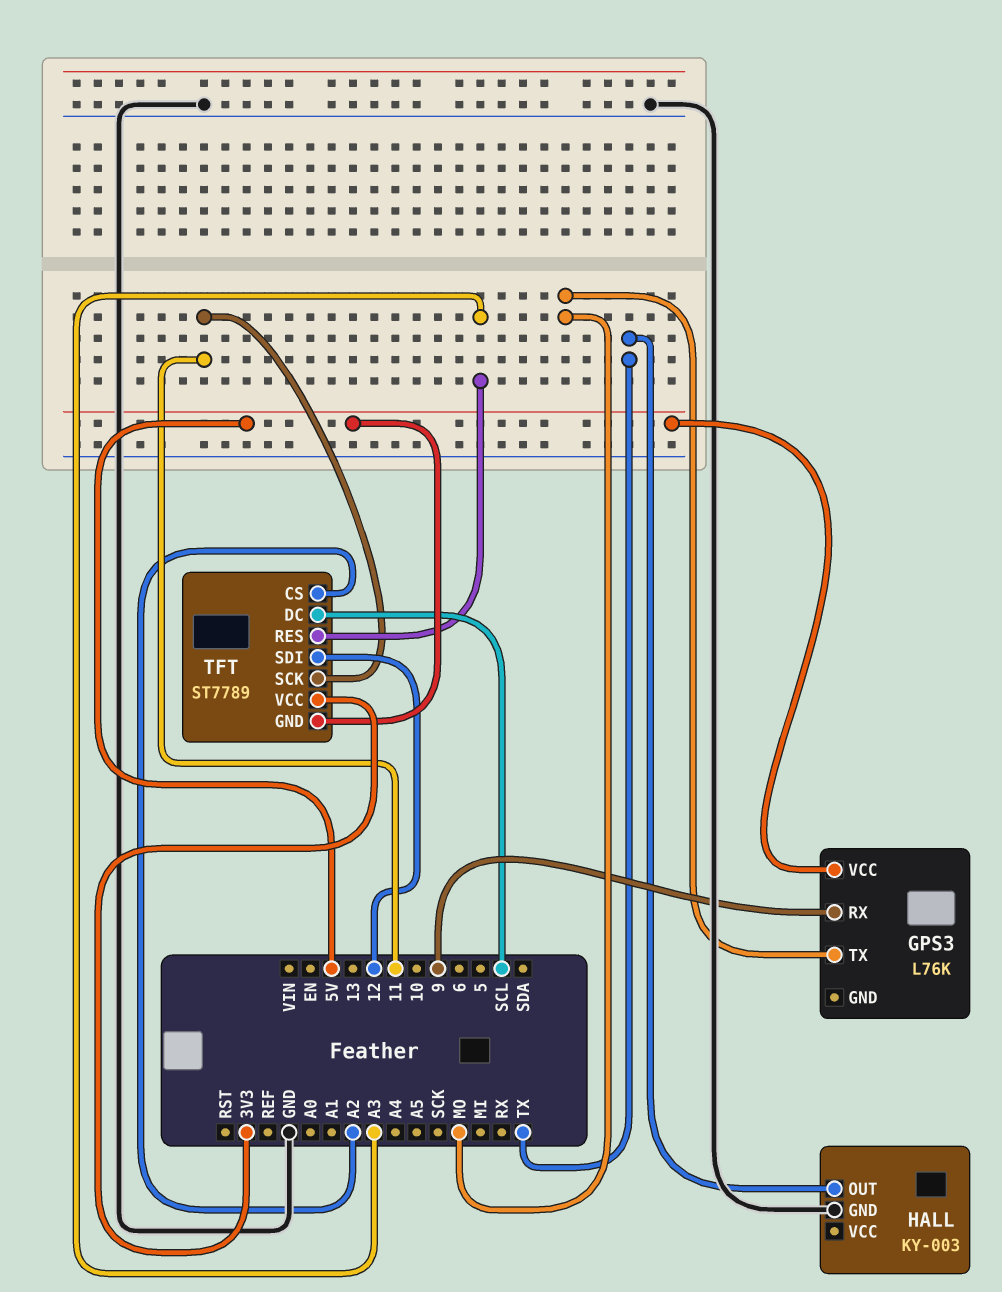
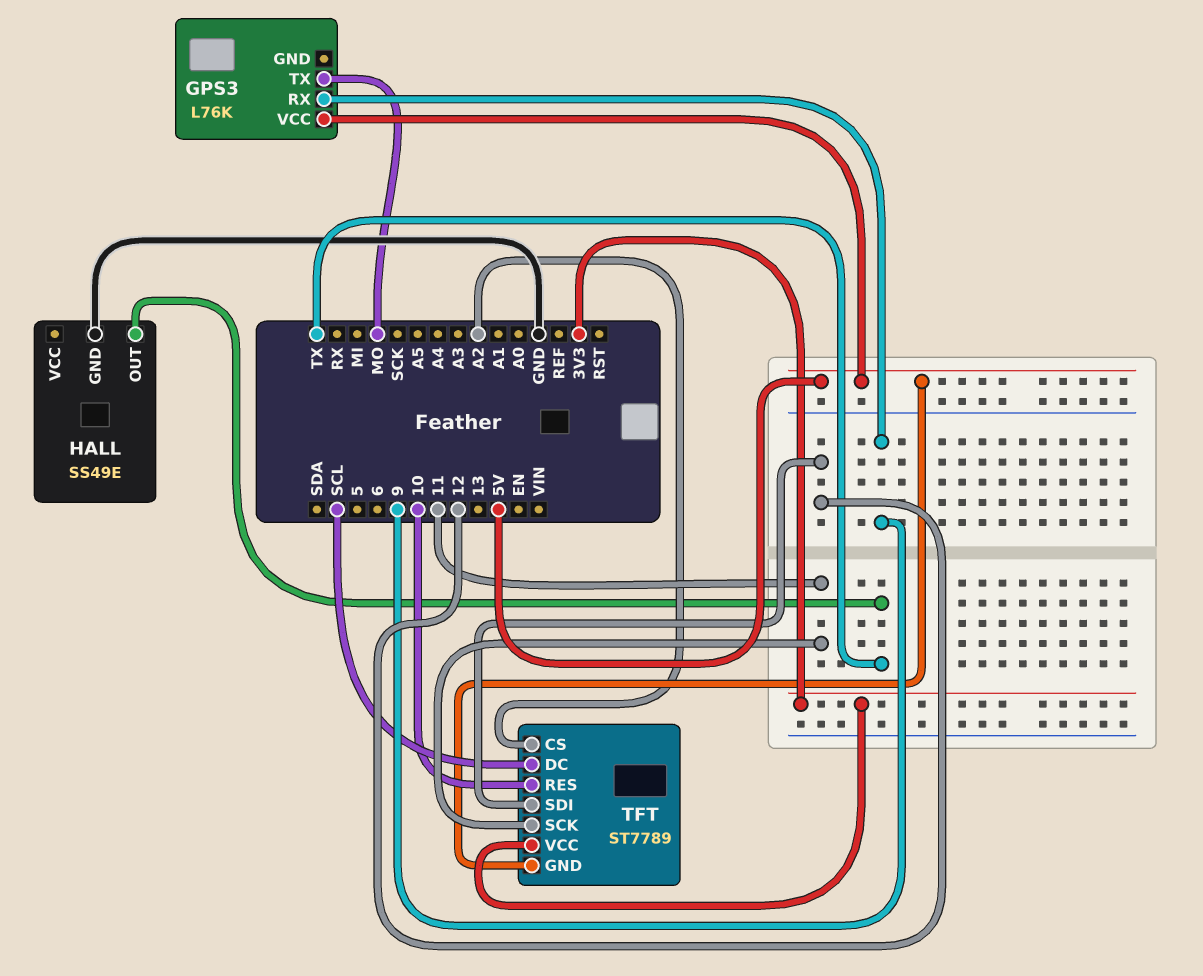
HALL: KY-003 -> SS49E
TFT pin RES: A3 -> 10

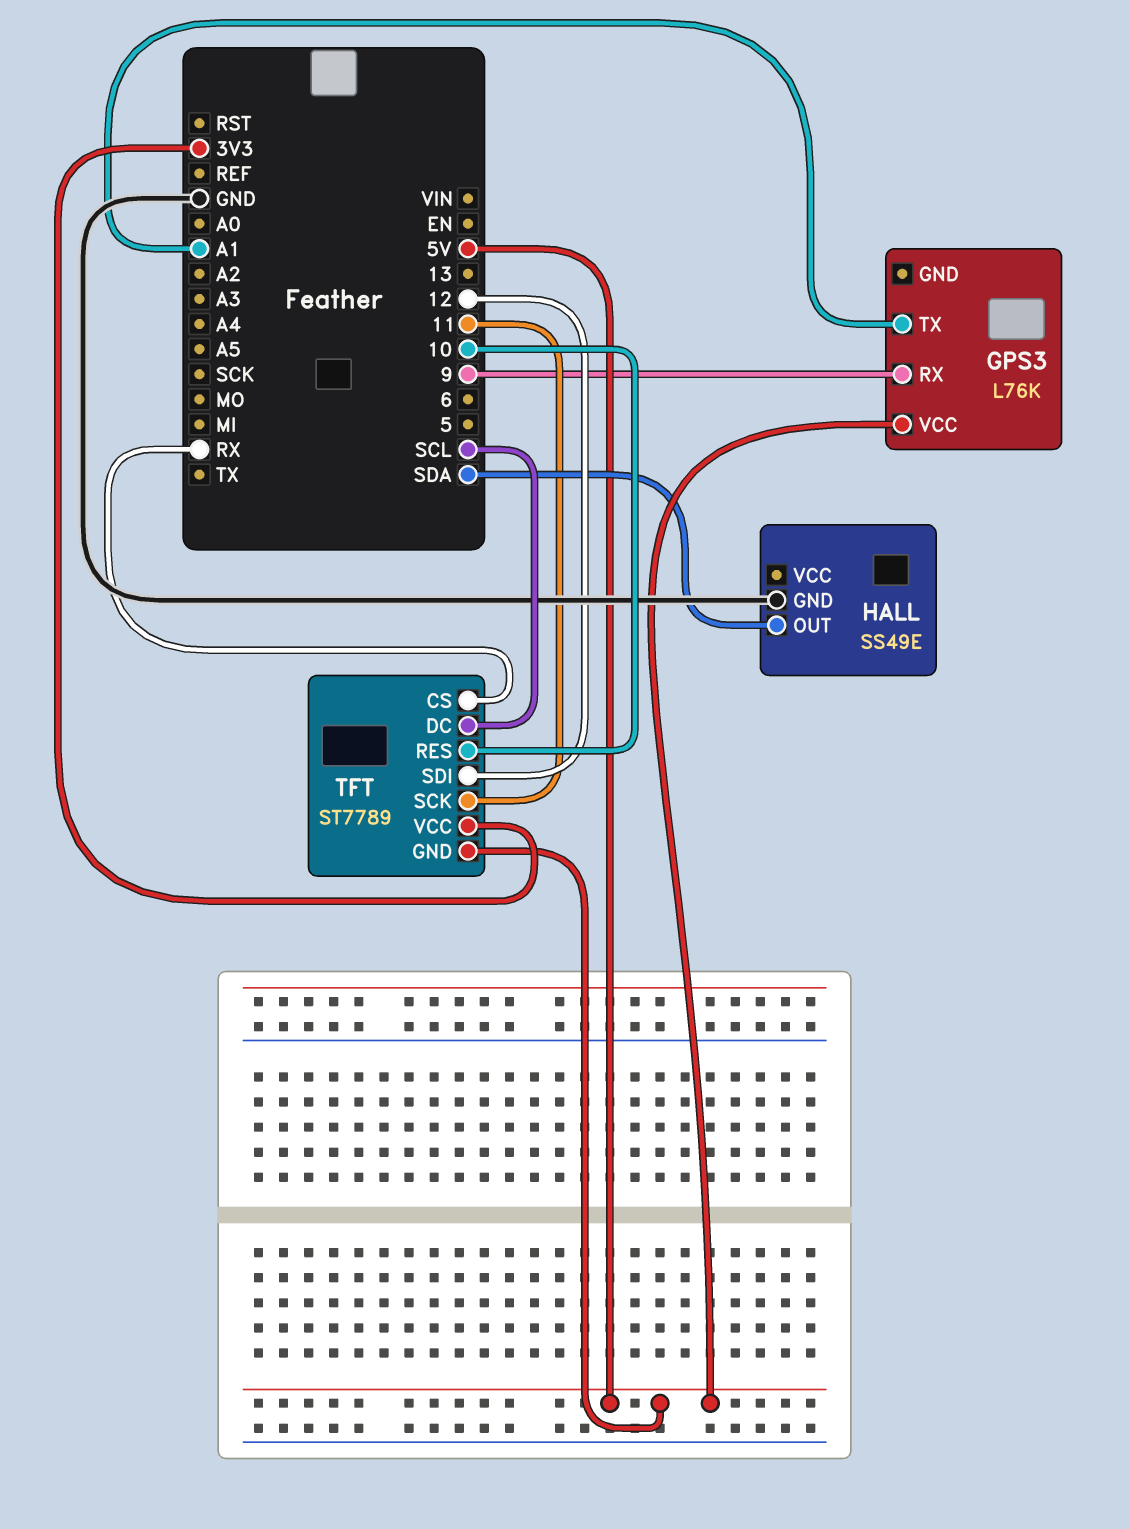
GPS3 pin TX: MO -> A1
HALL pin OUT: TX -> SDA
TFT pin CS: A2 -> RX

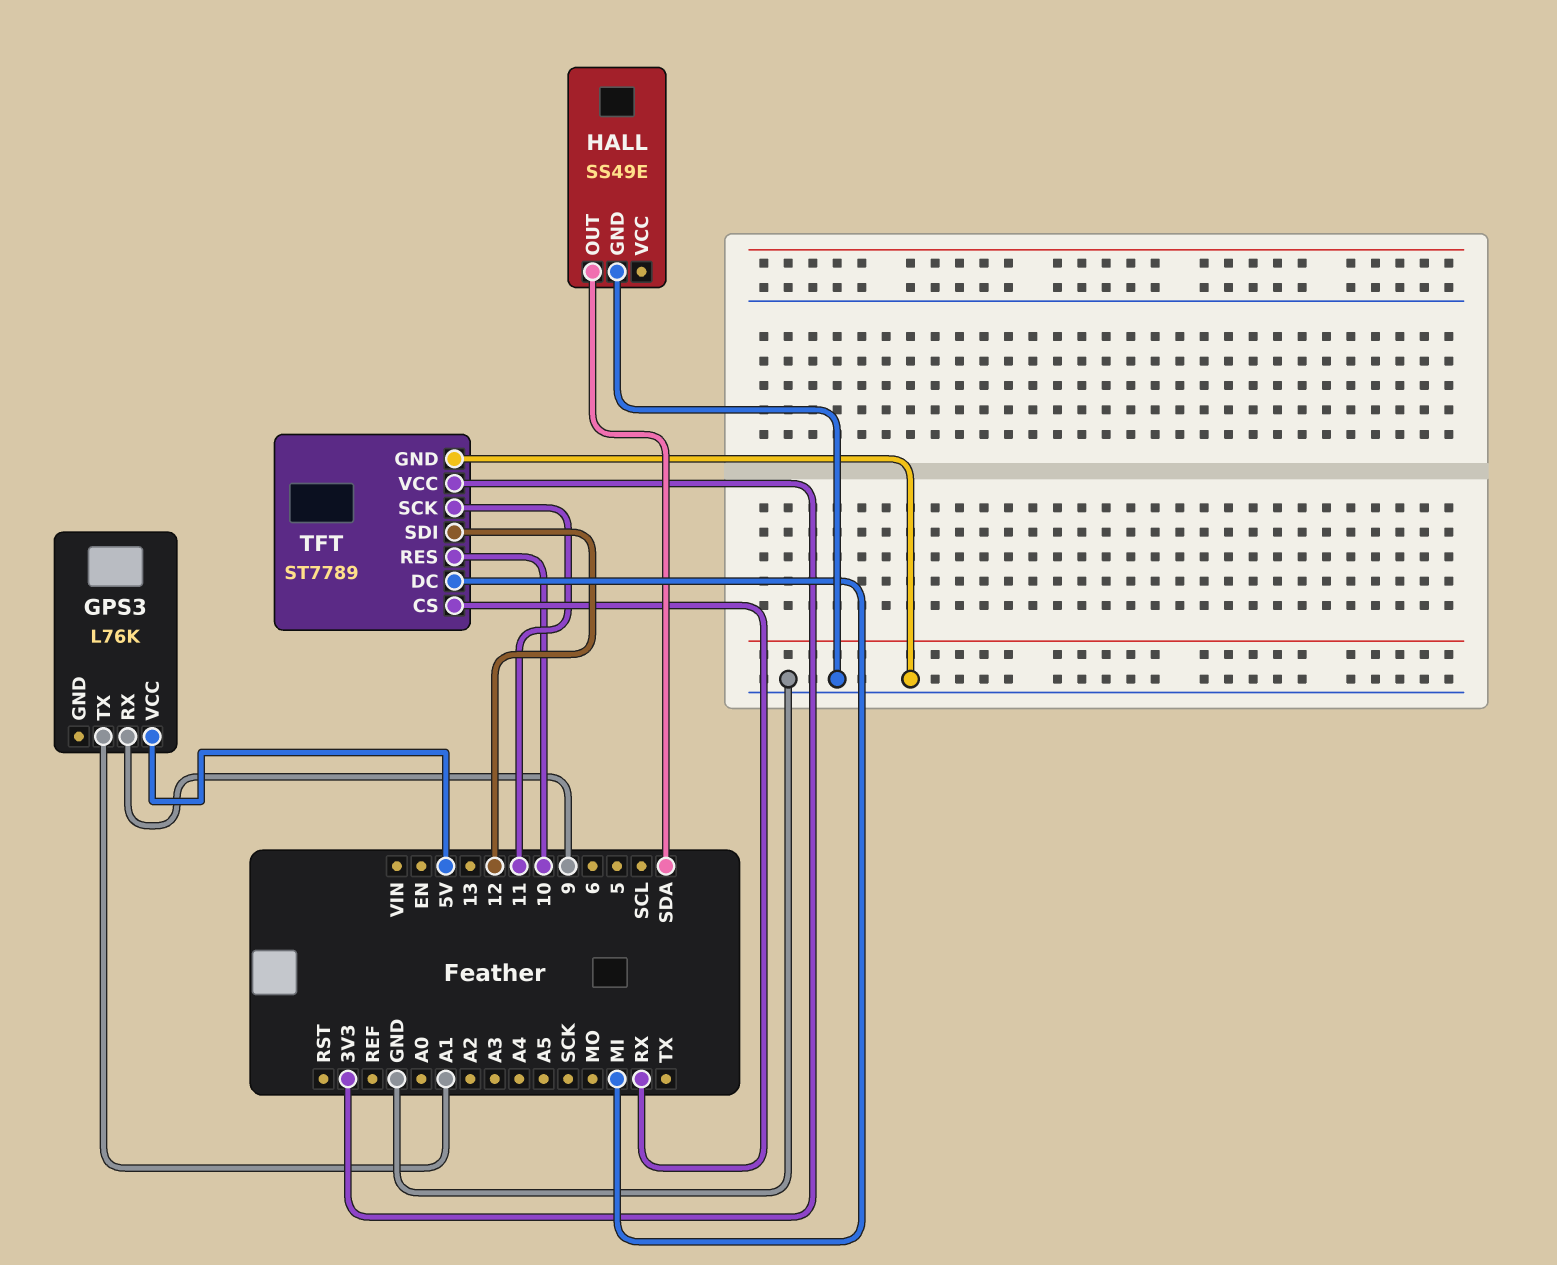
TFT pin DC: SCL -> MI
TFT pin GND: 5V -> GND

